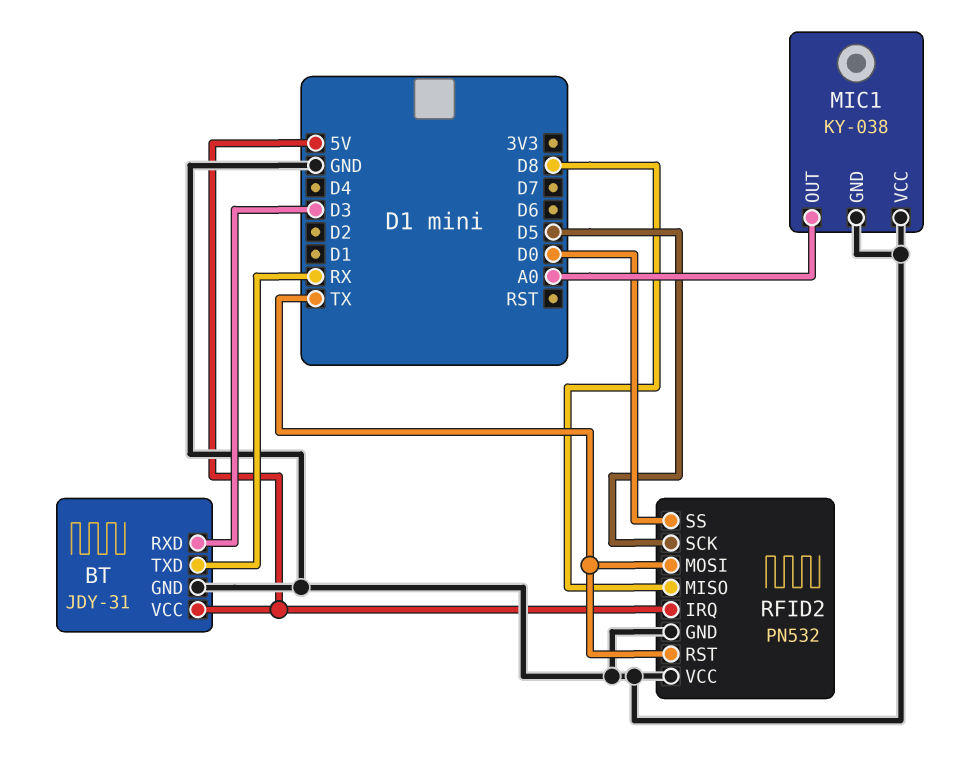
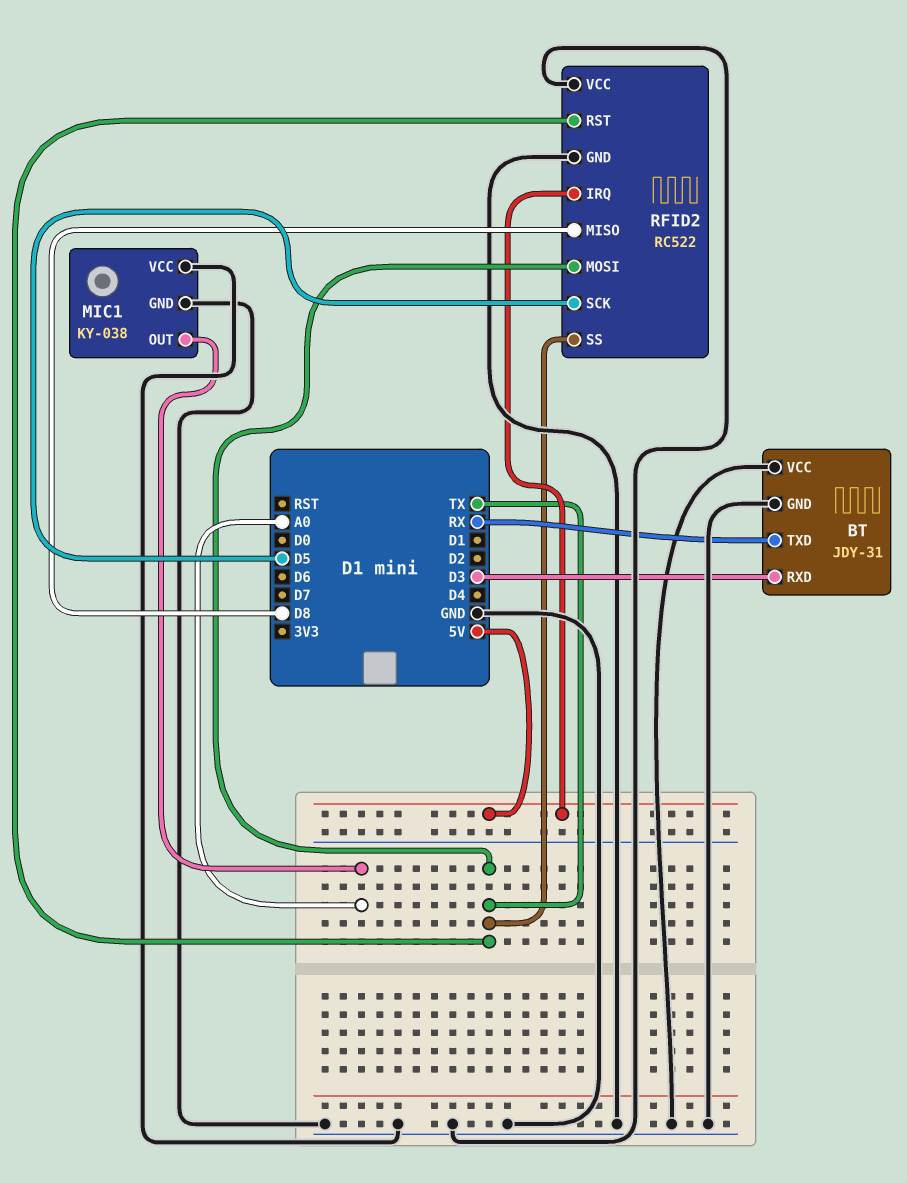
BT pin VCC: 5V -> GND
RFID2: PN532 -> RC522
RFID2 pin SS: D0 -> TX

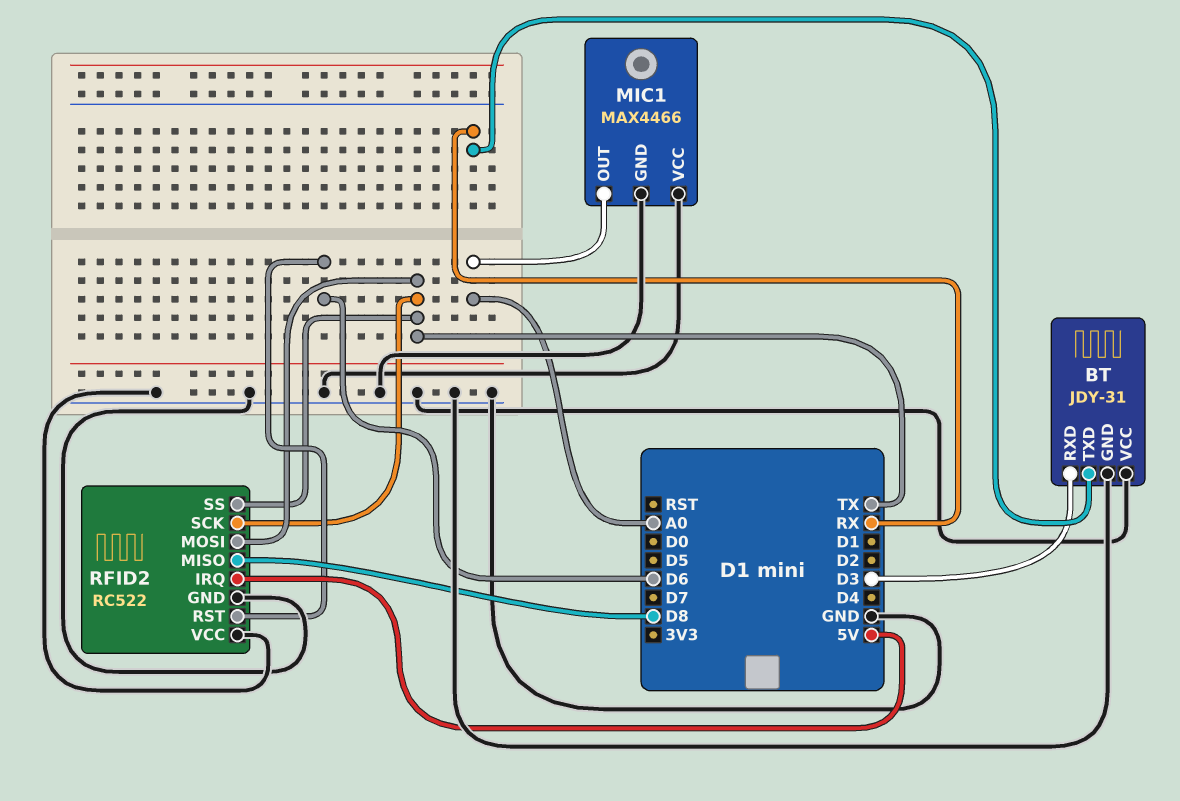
MIC1: KY-038 -> MAX4466
RFID2 pin RST: TX -> D6
RFID2 pin SCK: D5 -> TX

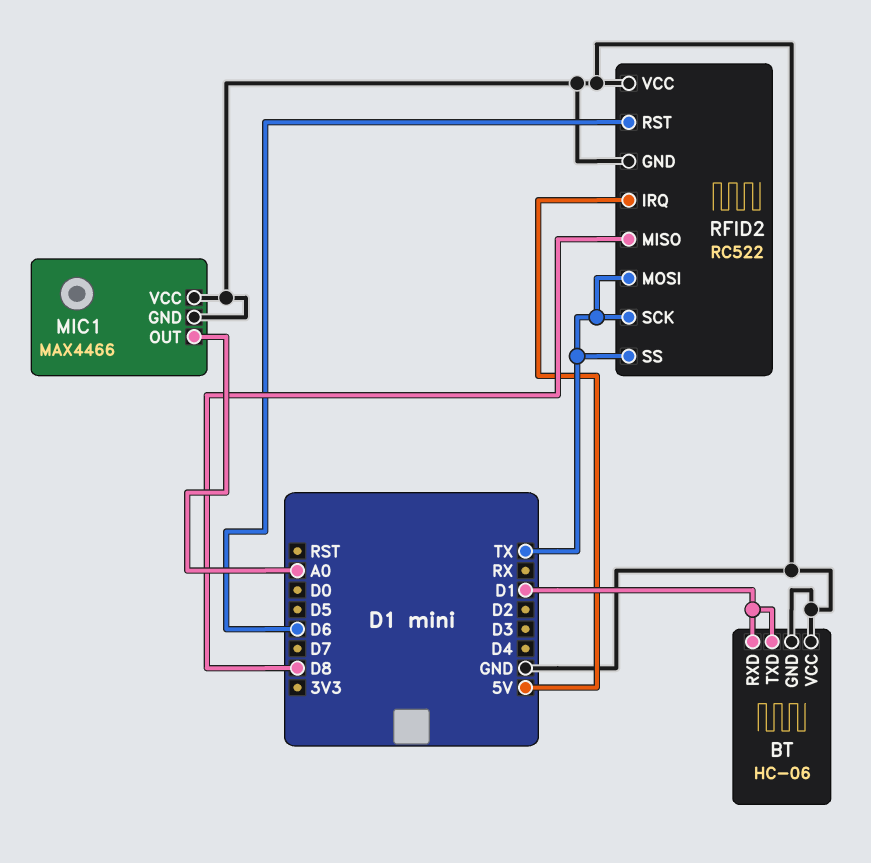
BT: JDY-31 -> HC-06
BT pin RXD: D3 -> D1
BT pin TXD: RX -> D1

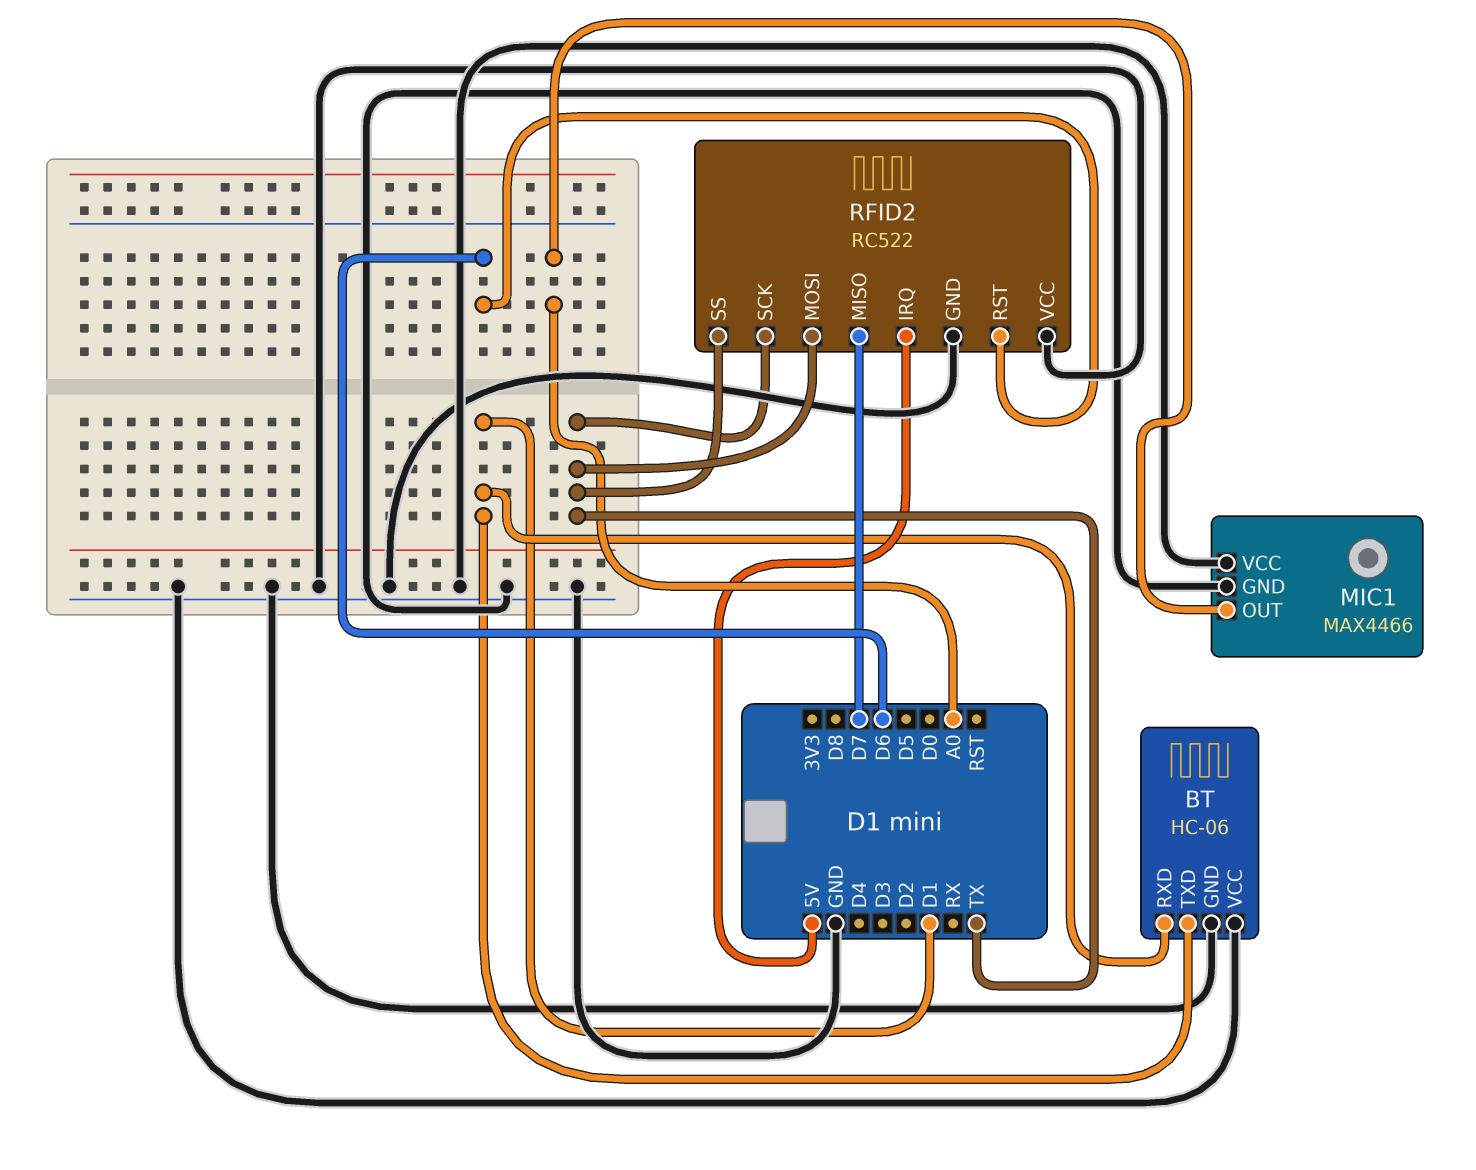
RFID2 pin MISO: D8 -> D7

